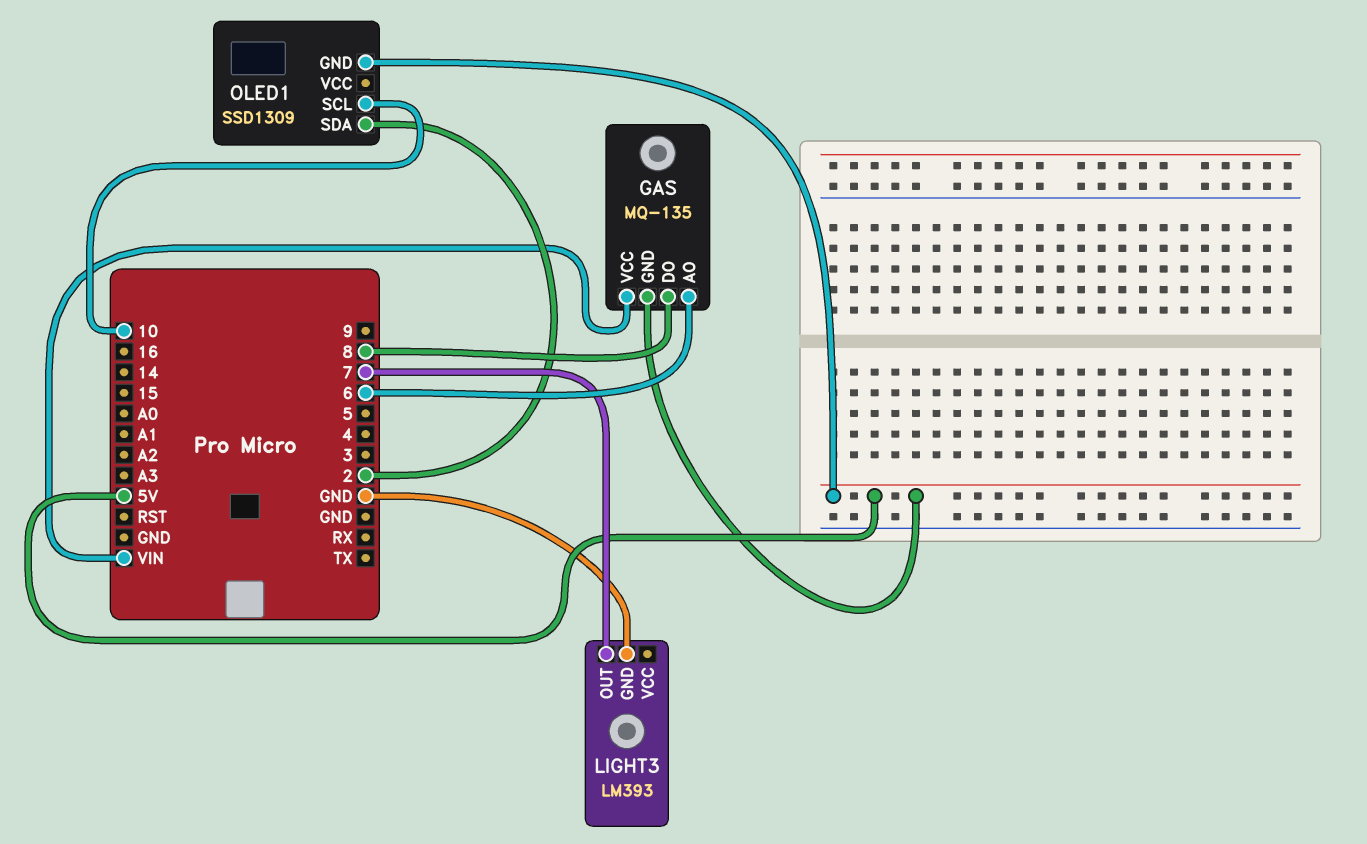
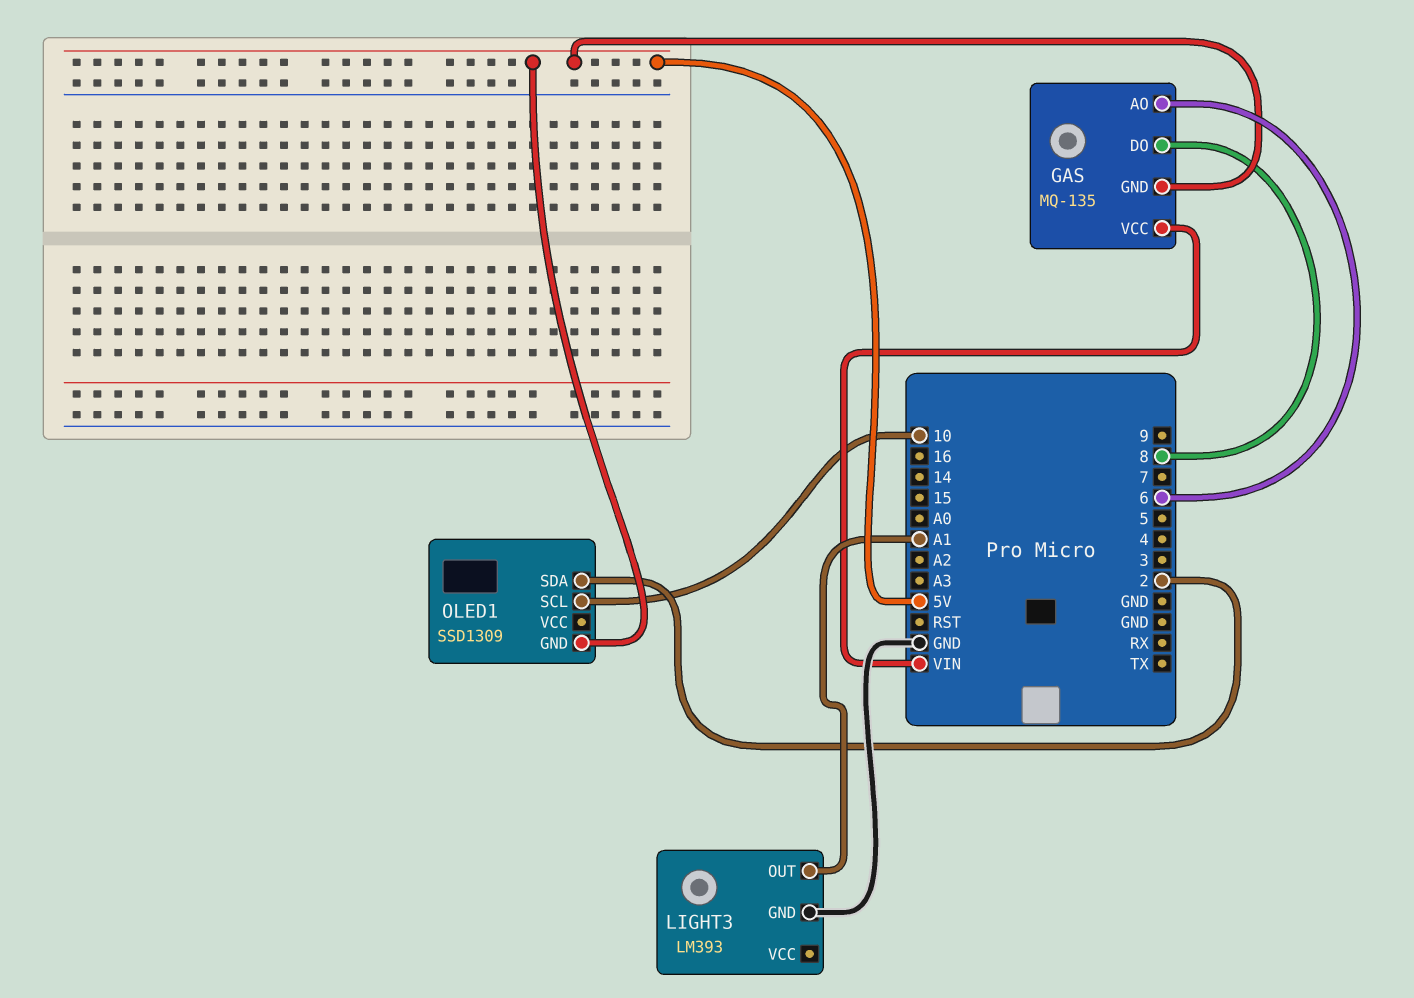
LIGHT3 pin OUT: 7 -> A1

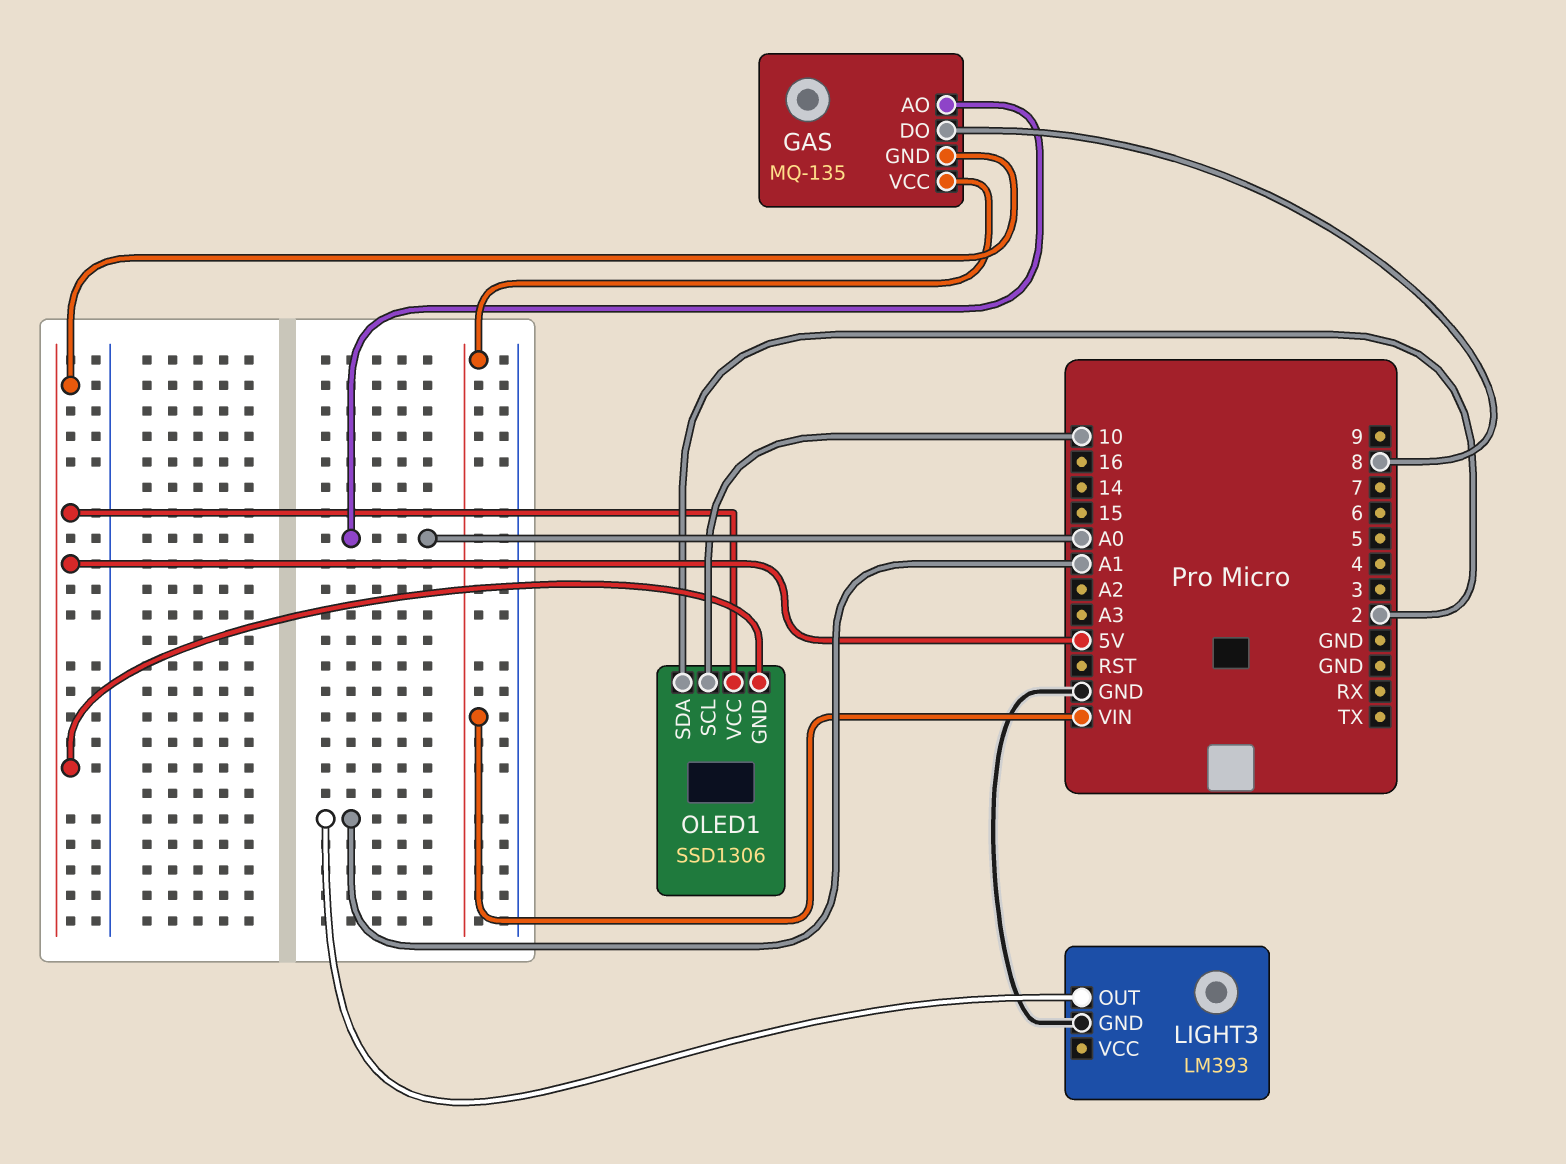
GAS pin AO: 6 -> A0
OLED1: SSD1309 -> SSD1306
OLED1 pin VCC: none -> 5V

